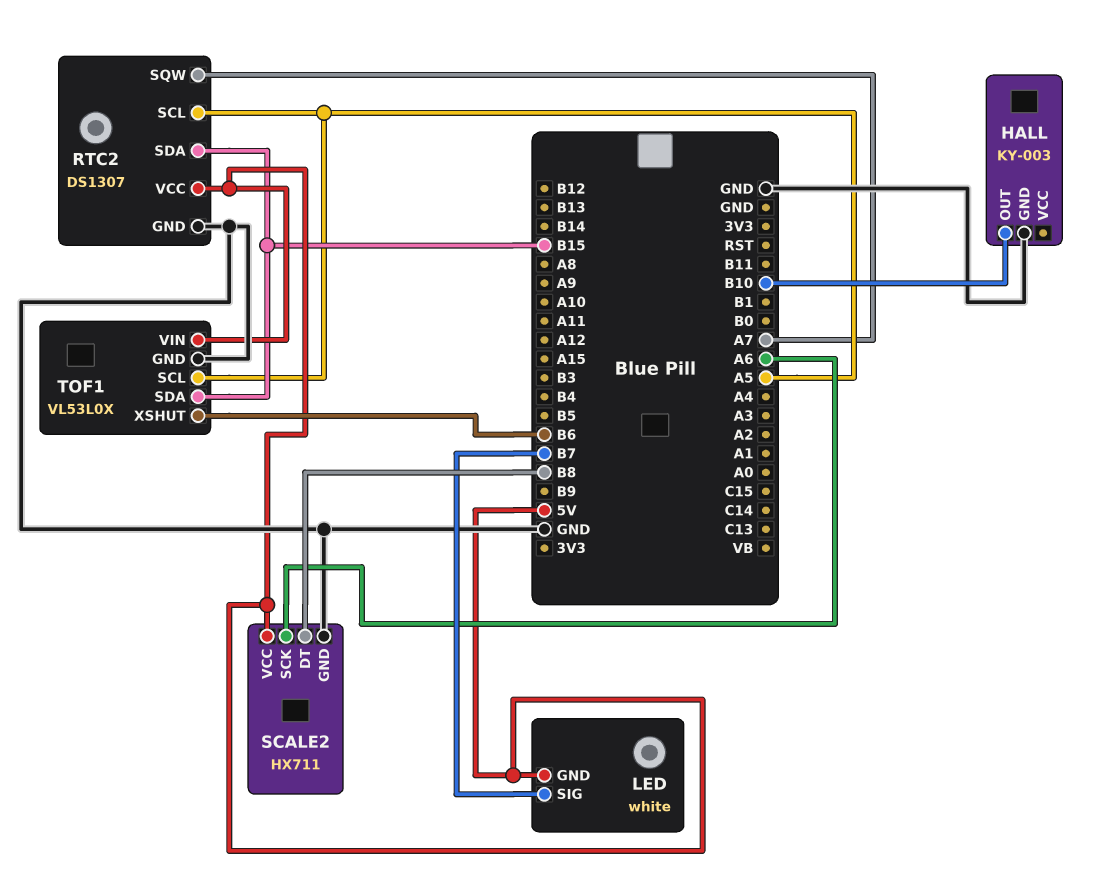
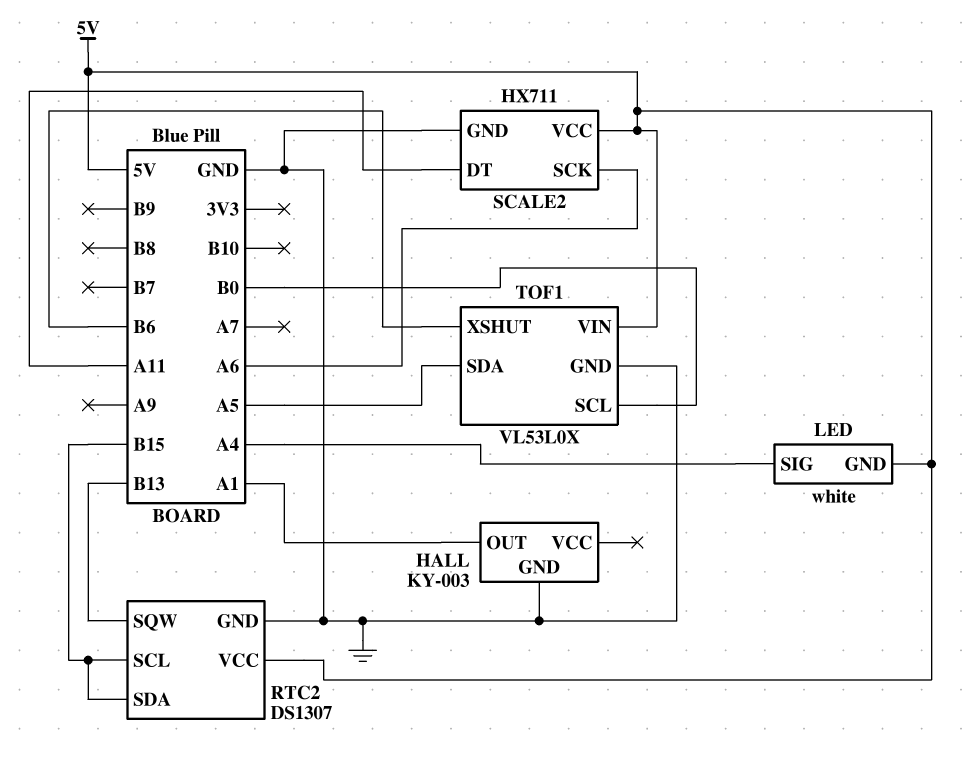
HALL pin OUT: B10 -> A1
LED pin SIG: B7 -> A4
RTC2 pin SCL: A5 -> B15
RTC2 pin SQW: A7 -> B13
SCALE2 pin DT: B8 -> A11
TOF1 pin SCL: A5 -> B0
TOF1 pin SDA: B15 -> A5

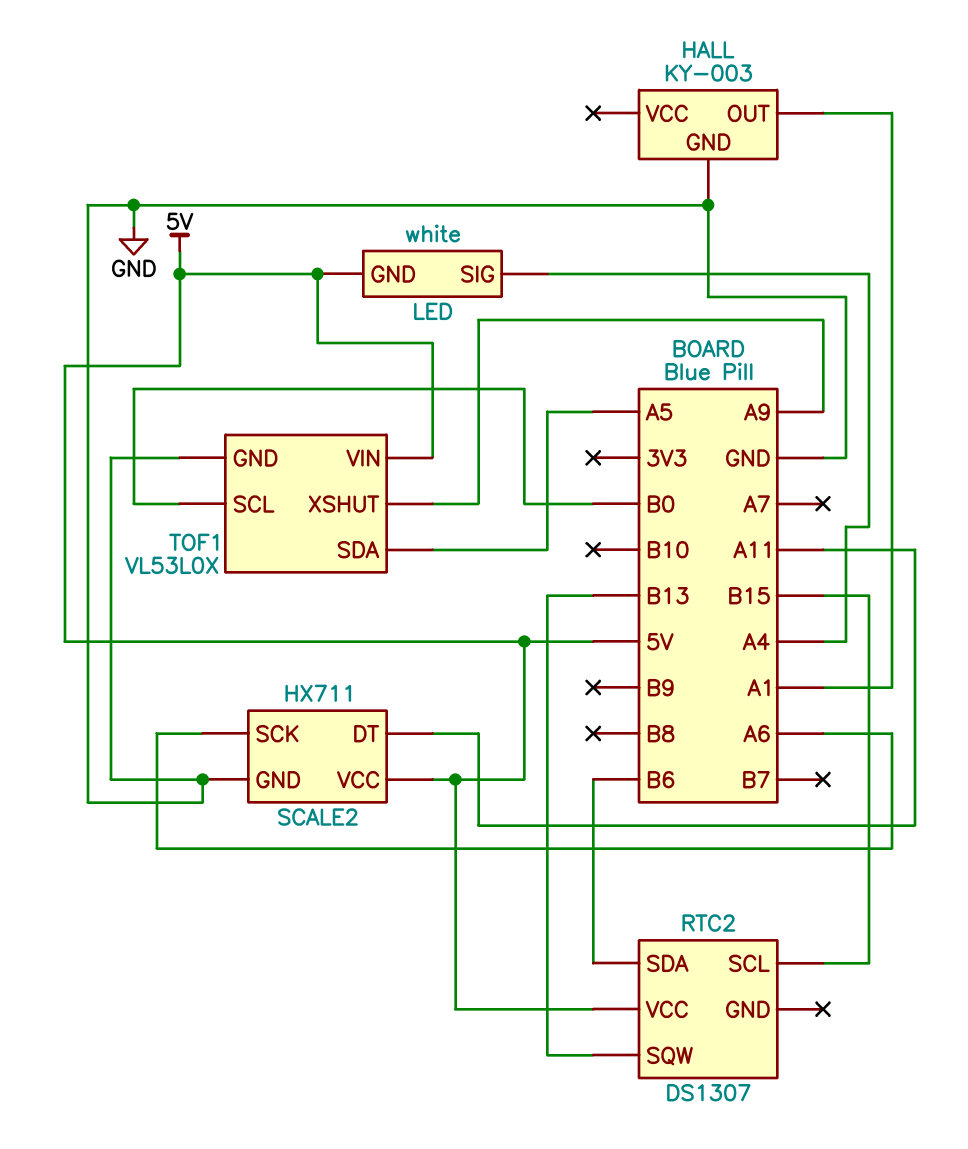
RTC2 pin GND: GND -> none
RTC2 pin SDA: B15 -> B6
TOF1 pin XSHUT: B6 -> A9

